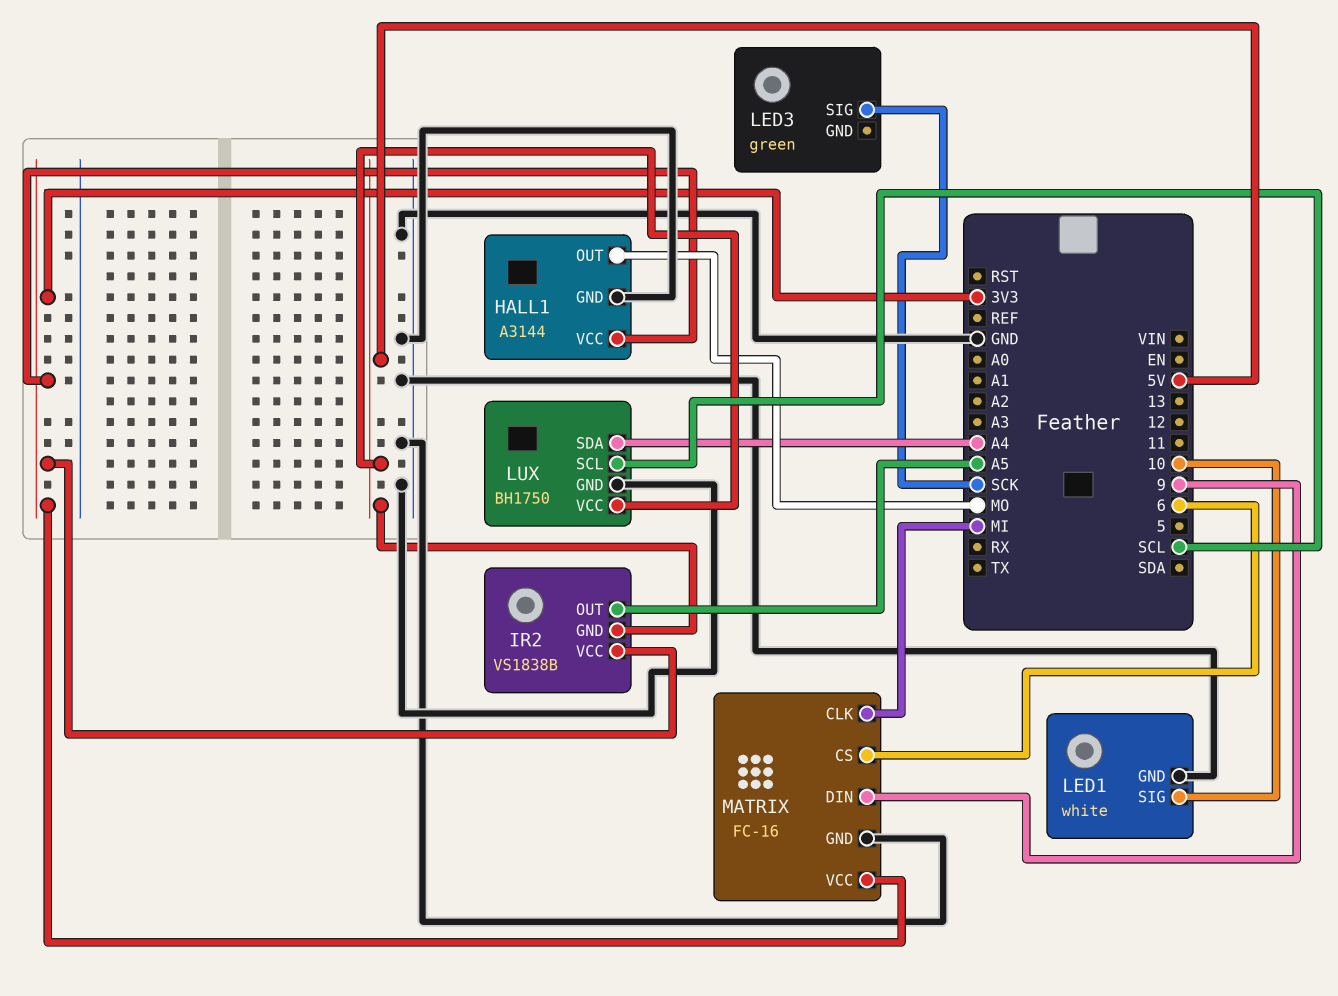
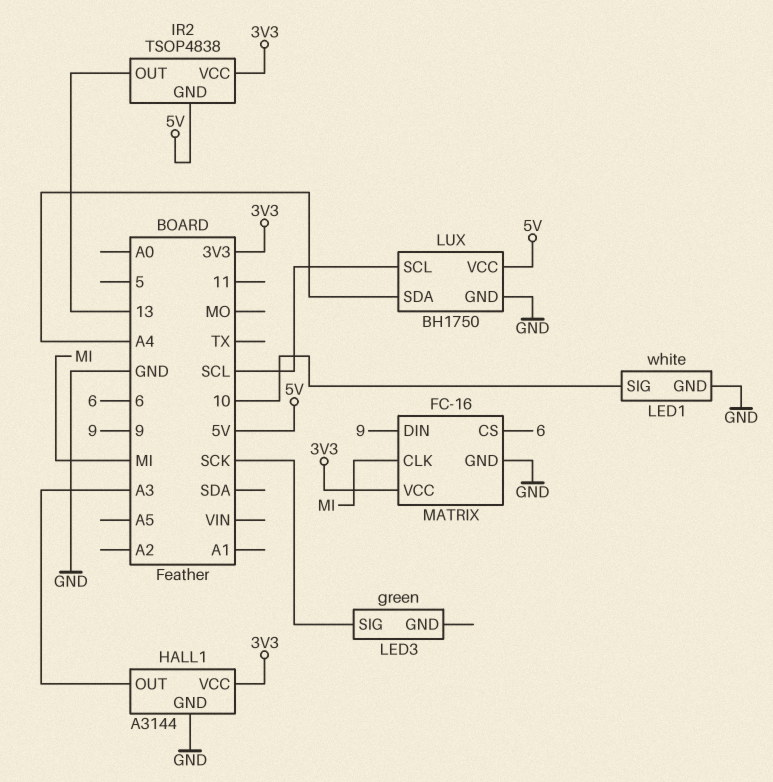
HALL1 pin OUT: MO -> A3
IR2: VS1838B -> TSOP4838
IR2 pin OUT: A5 -> 13

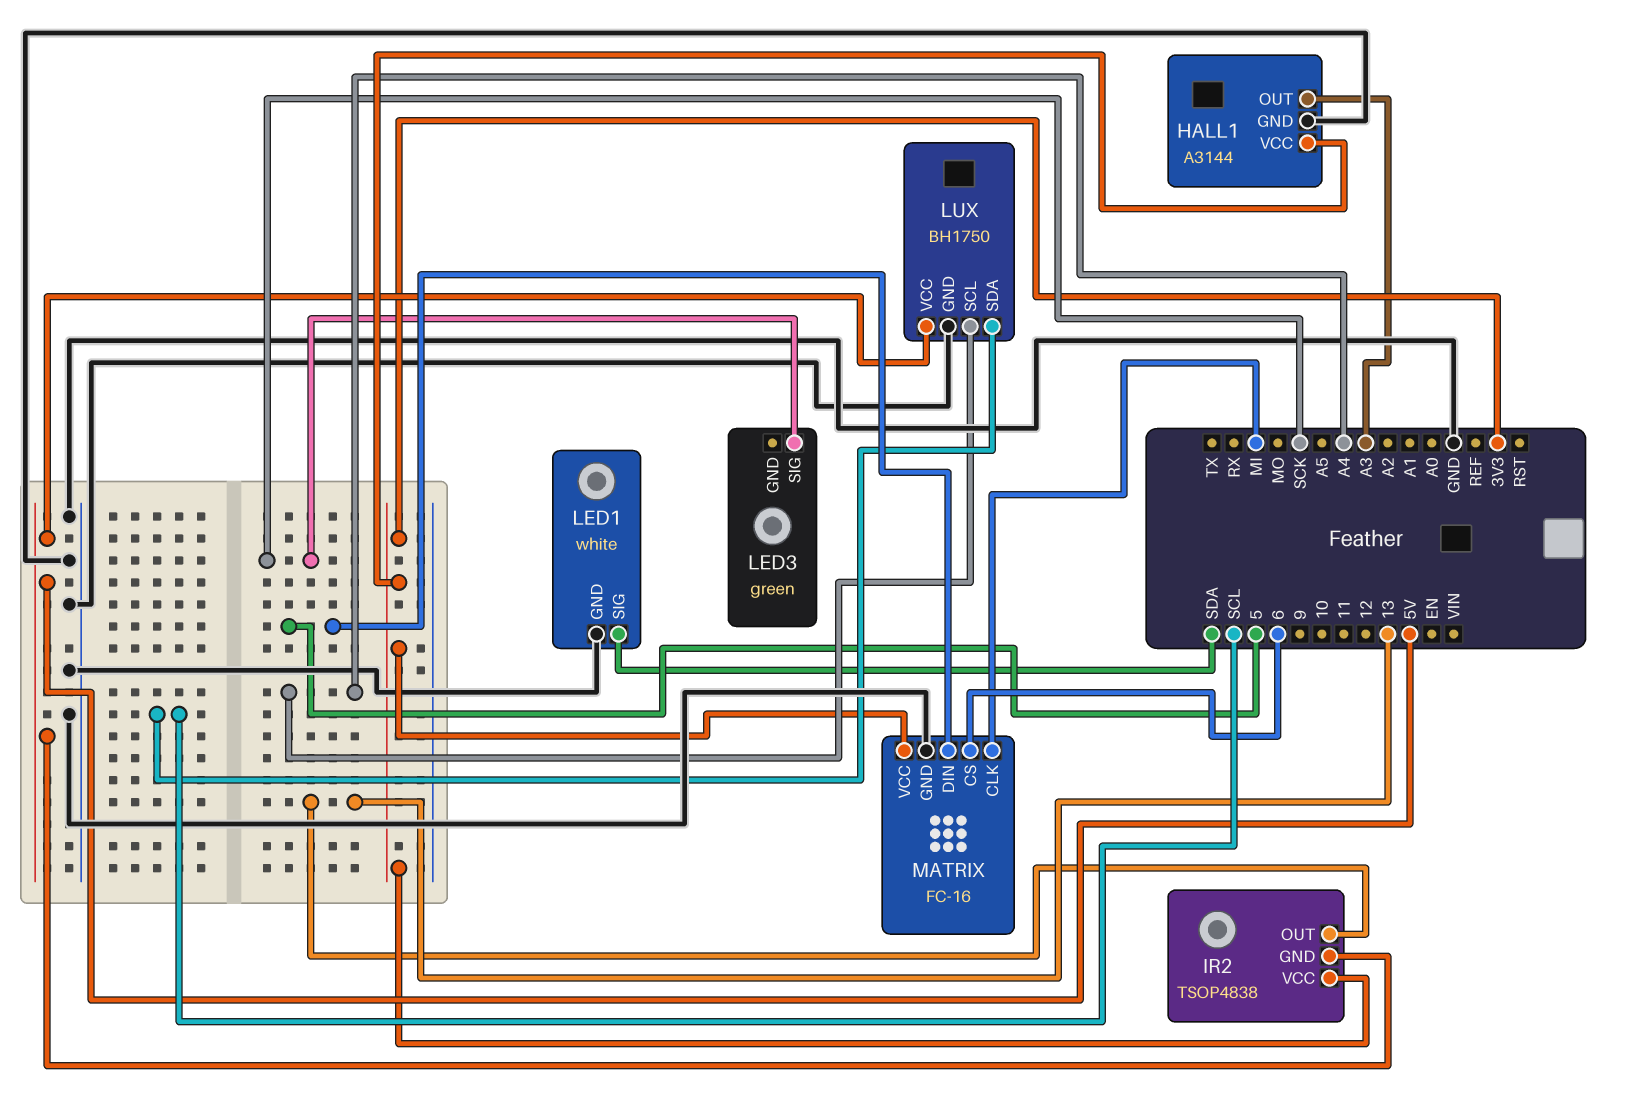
LED1 pin SIG: 10 -> SDA
LUX pin SCL: SCL -> A4
LUX pin SDA: A4 -> SCL
MATRIX pin DIN: 9 -> 5

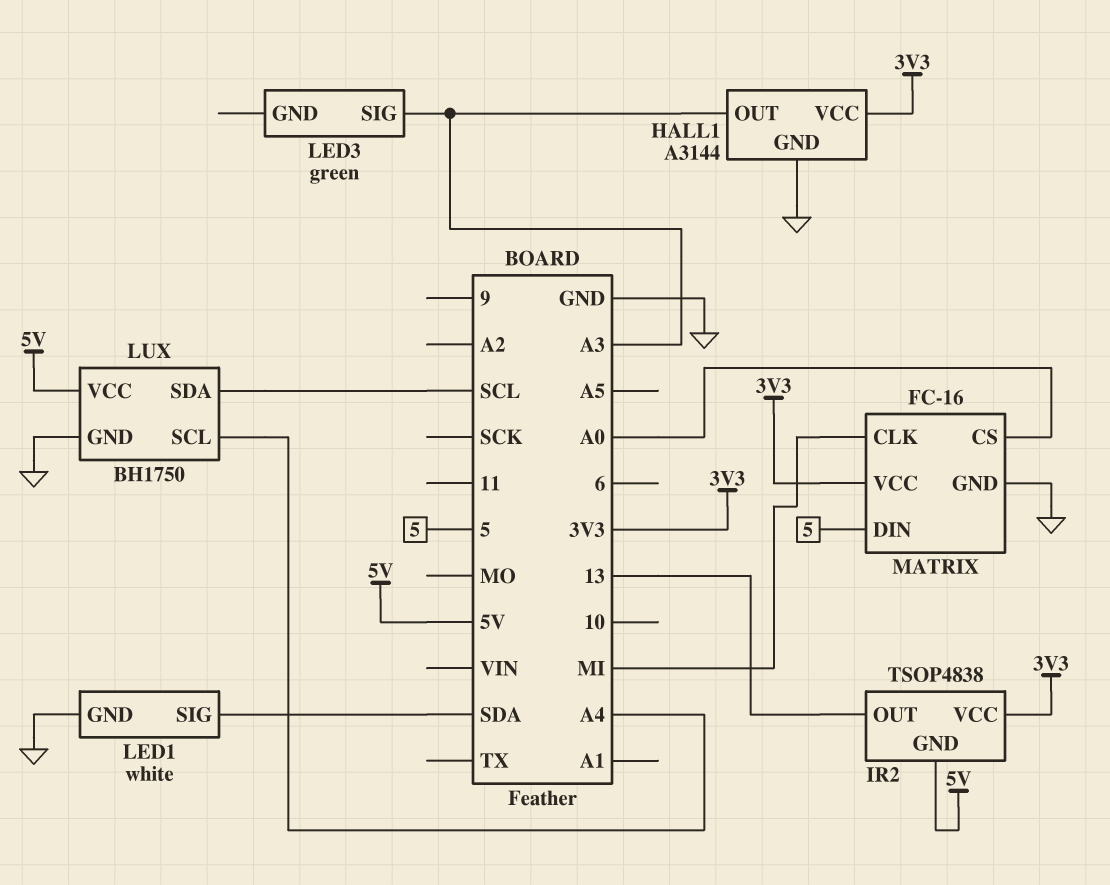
LED3 pin SIG: SCK -> A3
MATRIX pin CS: 6 -> A0

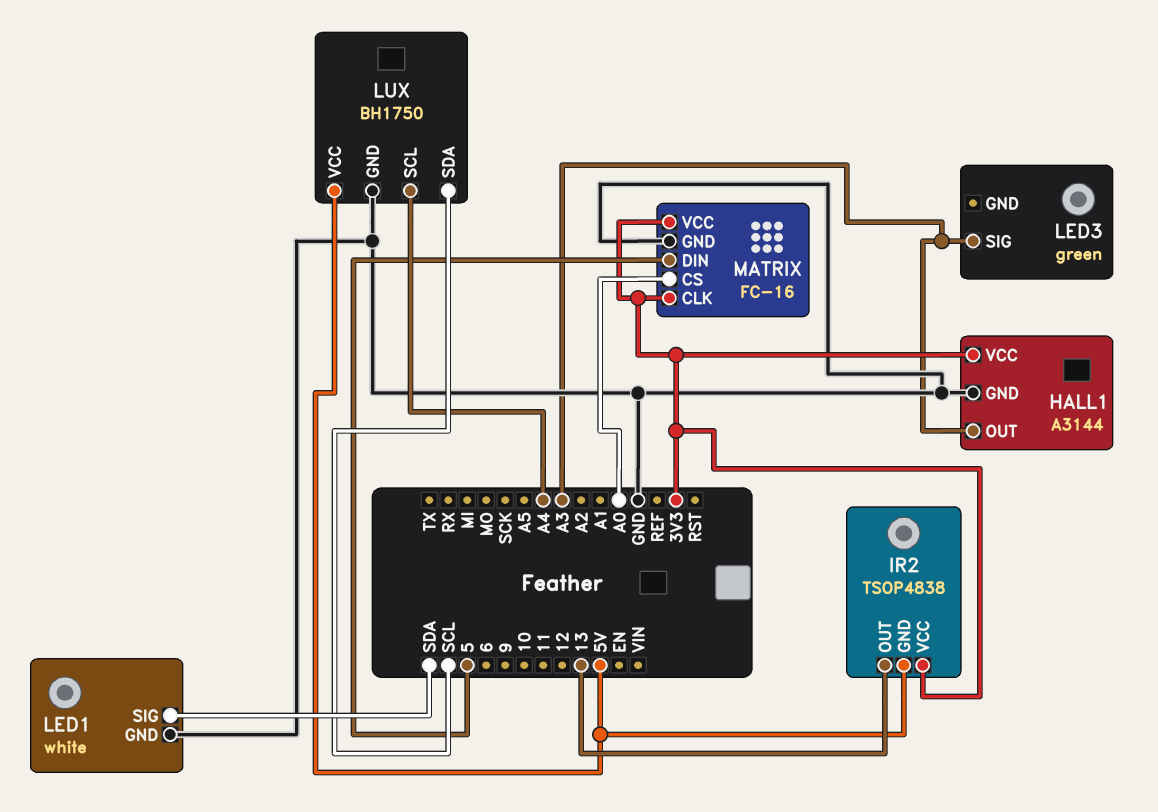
MATRIX pin CLK: MI -> 3V3

